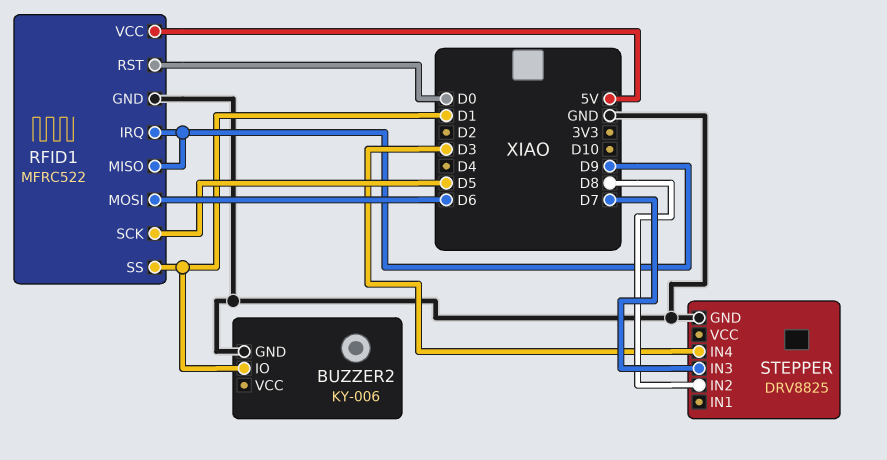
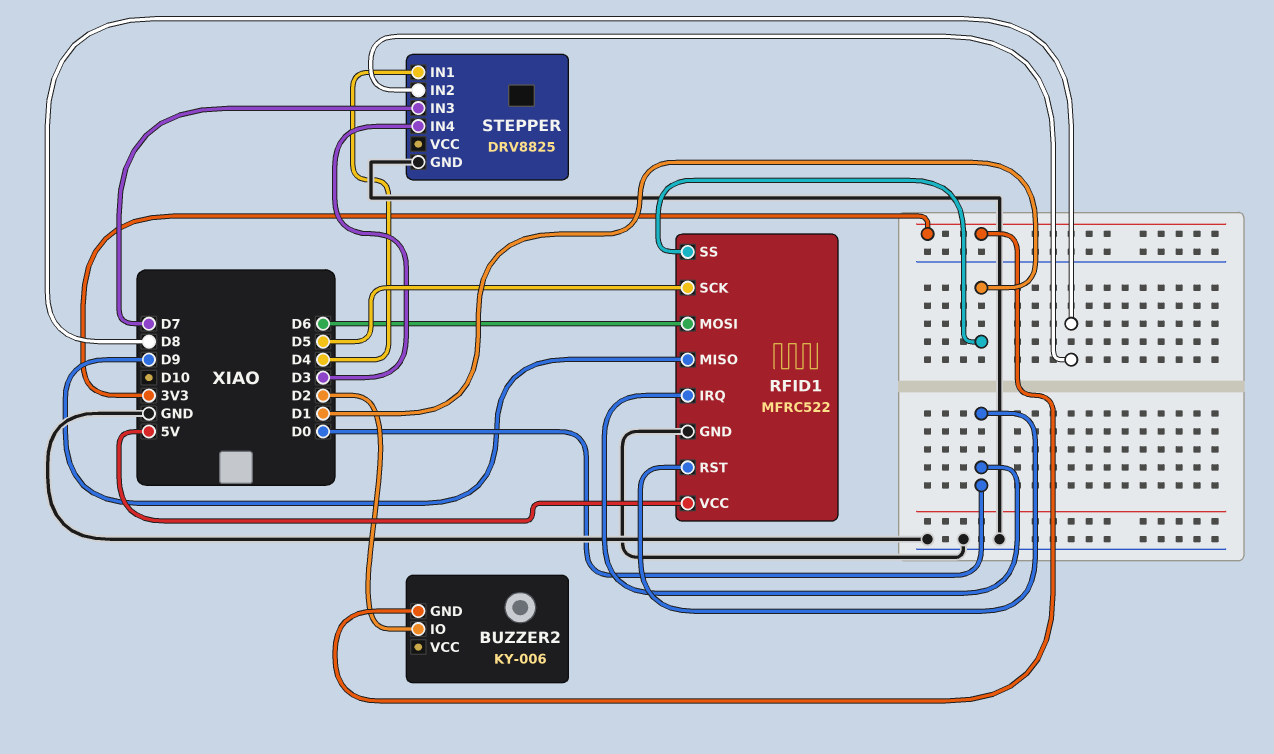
BUZZER2 pin GND: GND -> 3V3
BUZZER2 pin IO: D1 -> D2
RFID1 pin IRQ: D9 -> D0
STEPPER pin IN1: none -> D4

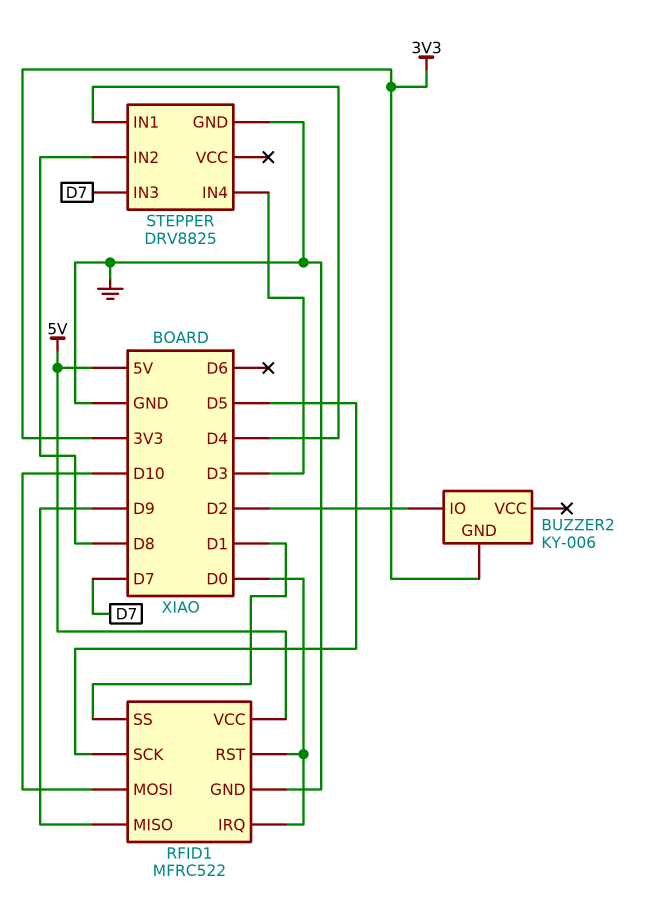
RFID1 pin MOSI: D6 -> D10

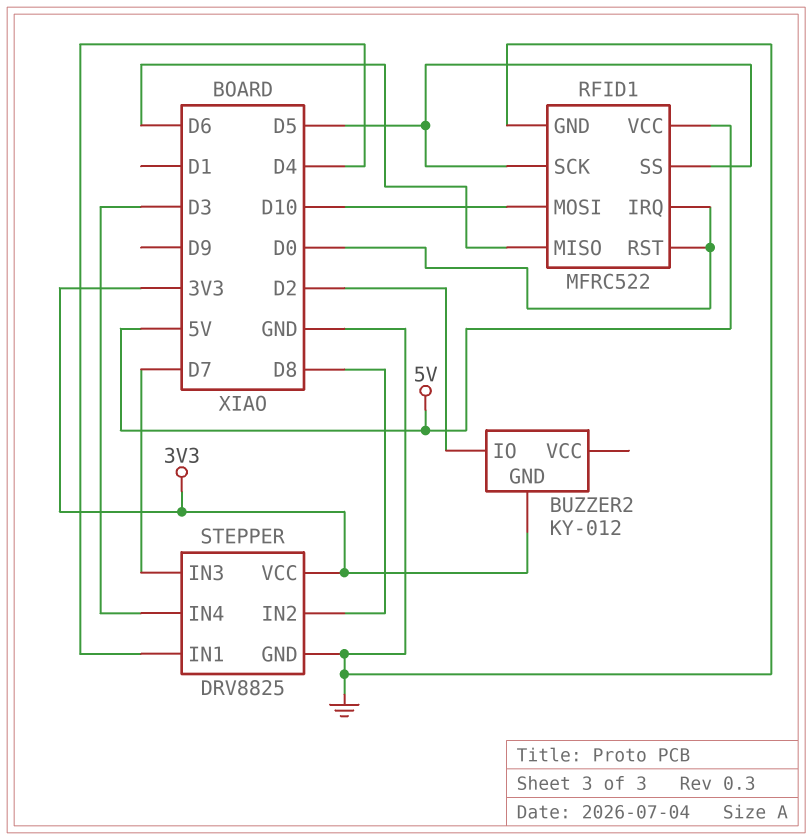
BUZZER2: KY-006 -> KY-012
RFID1 pin MISO: D9 -> D6
RFID1 pin SS: D1 -> D5
STEPPER pin VCC: none -> 3V3

